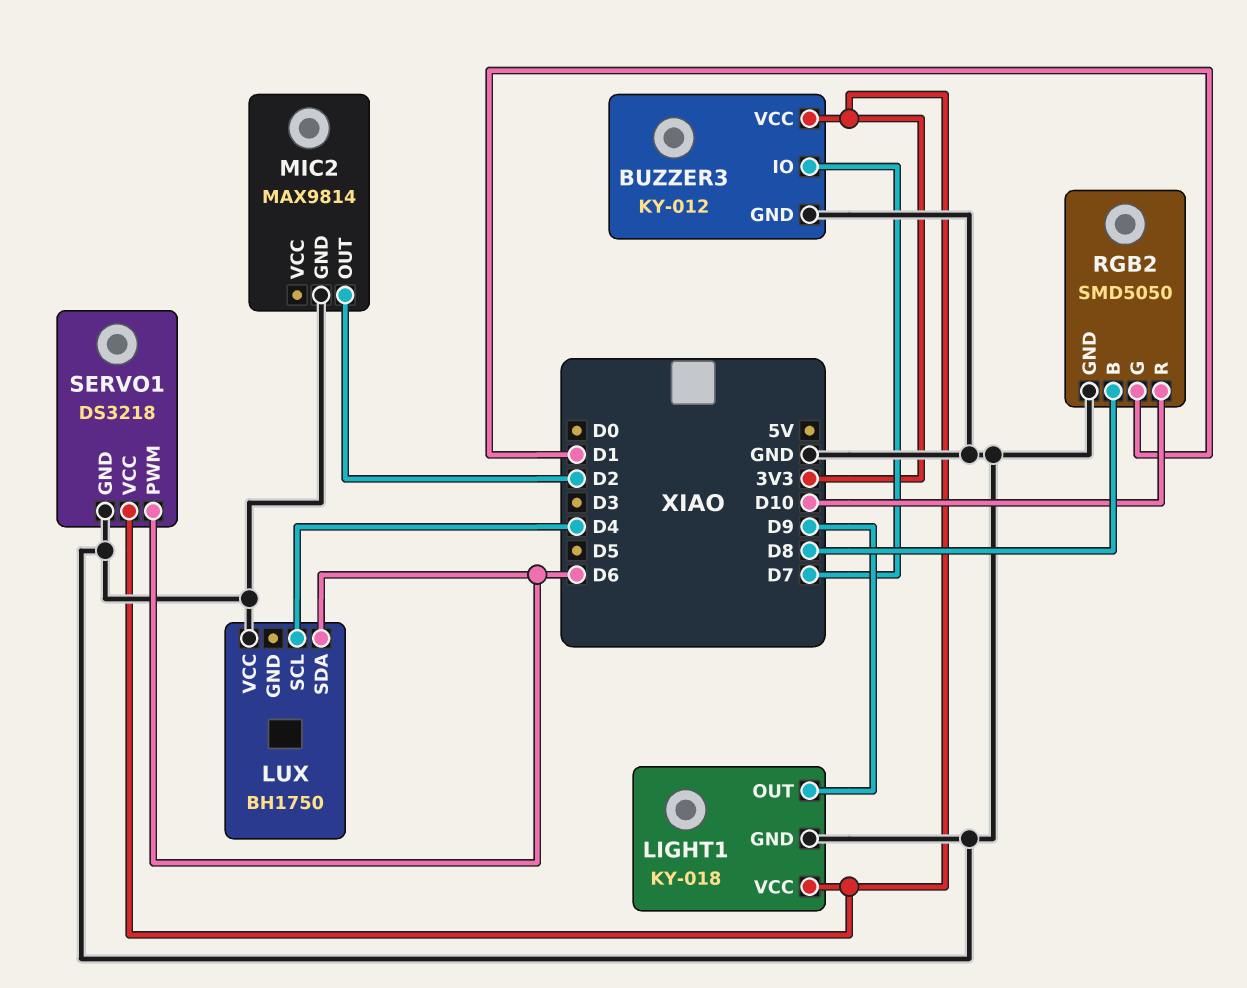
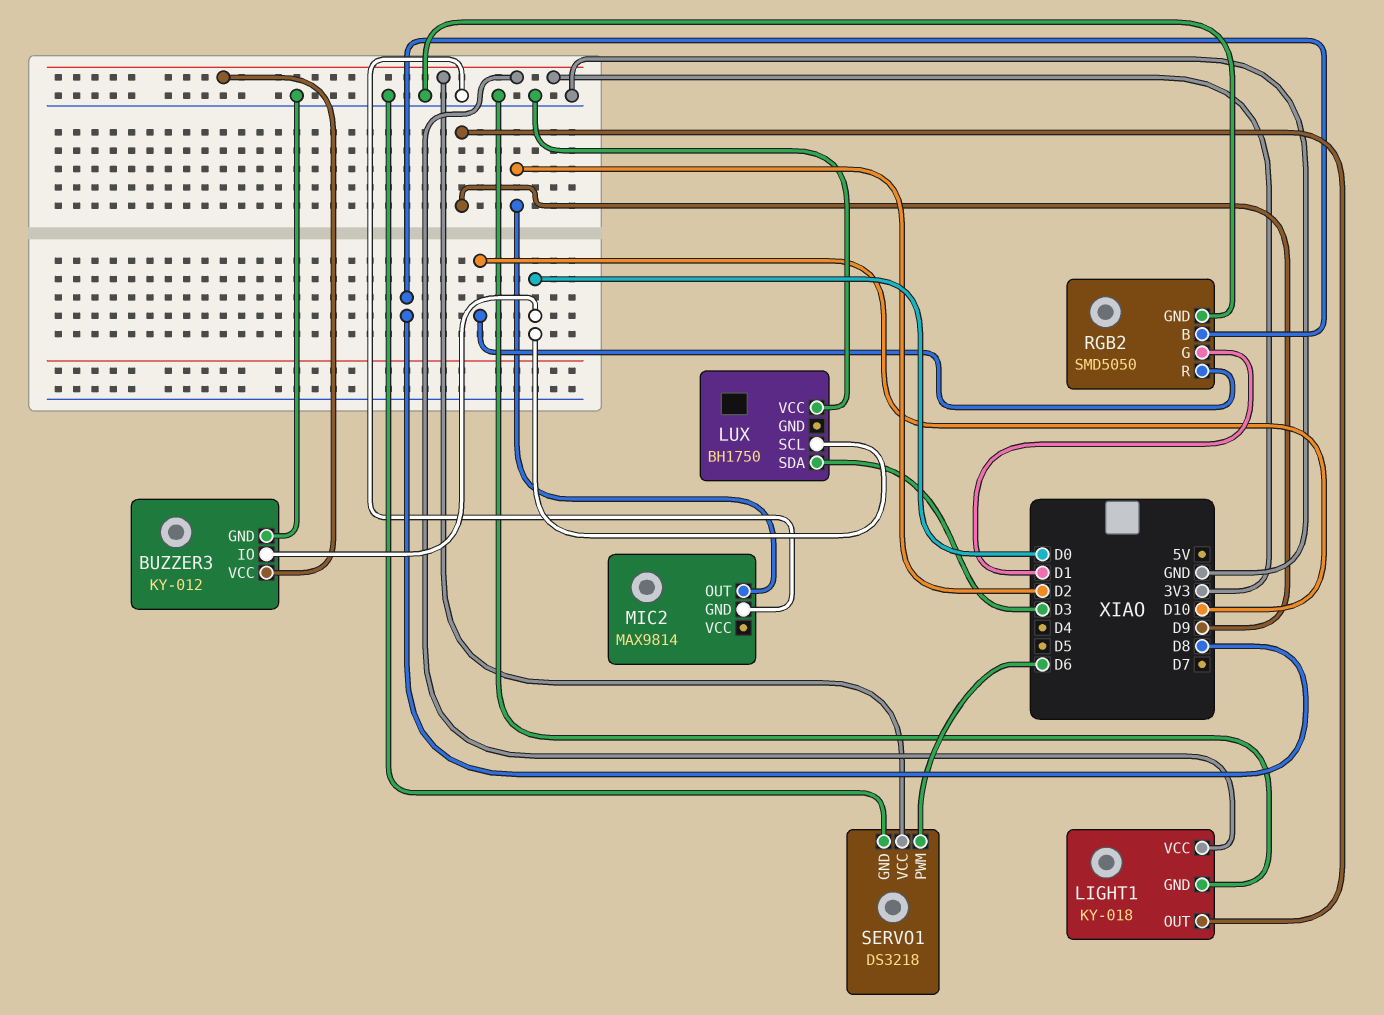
BUZZER3 pin IO: D7 -> D0
LUX pin SCL: D4 -> D0
LUX pin SDA: D6 -> D3

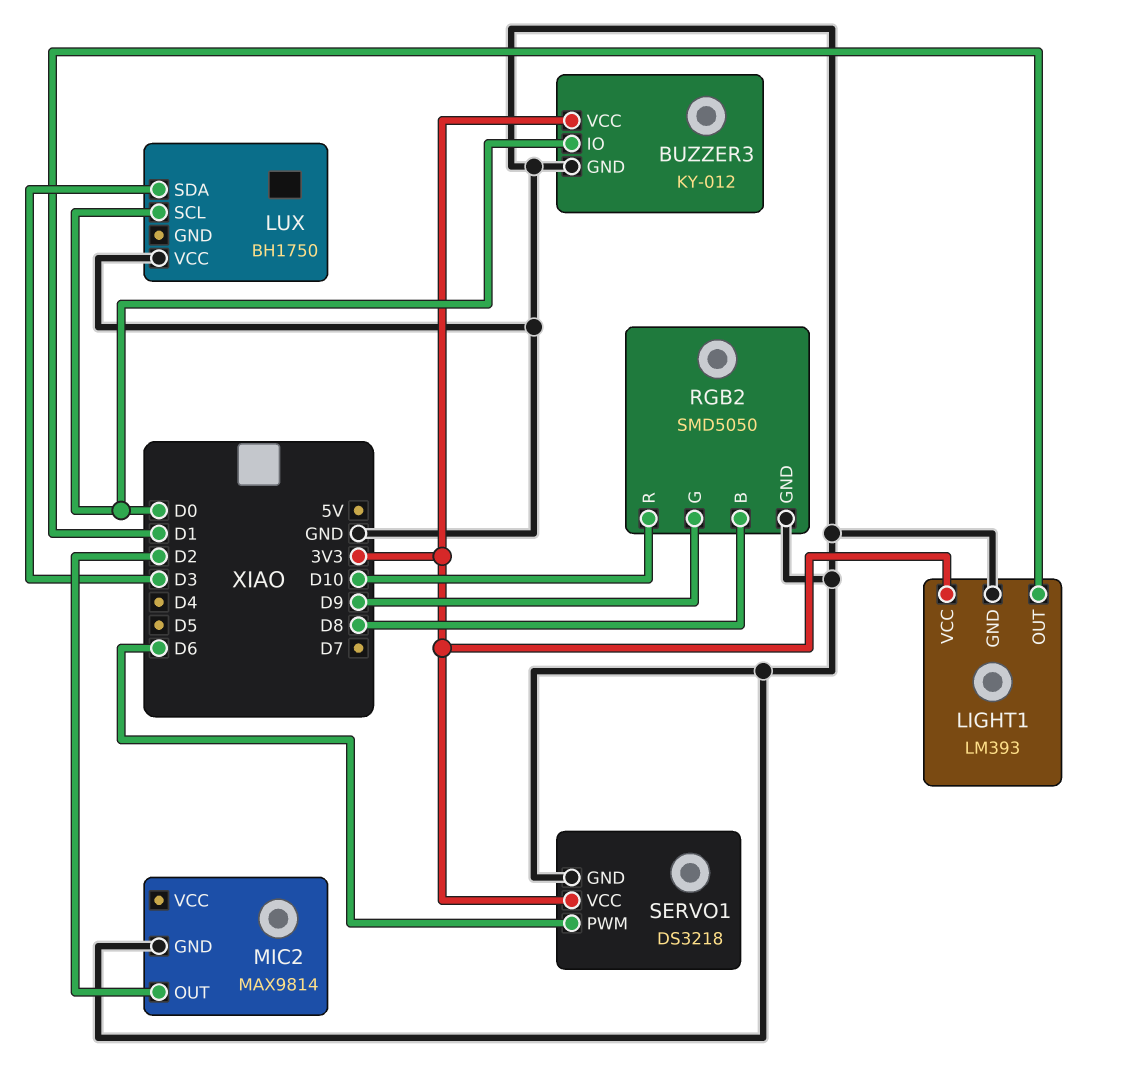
LIGHT1: KY-018 -> LM393
LIGHT1 pin OUT: D9 -> D1
RGB2 pin G: D1 -> D9

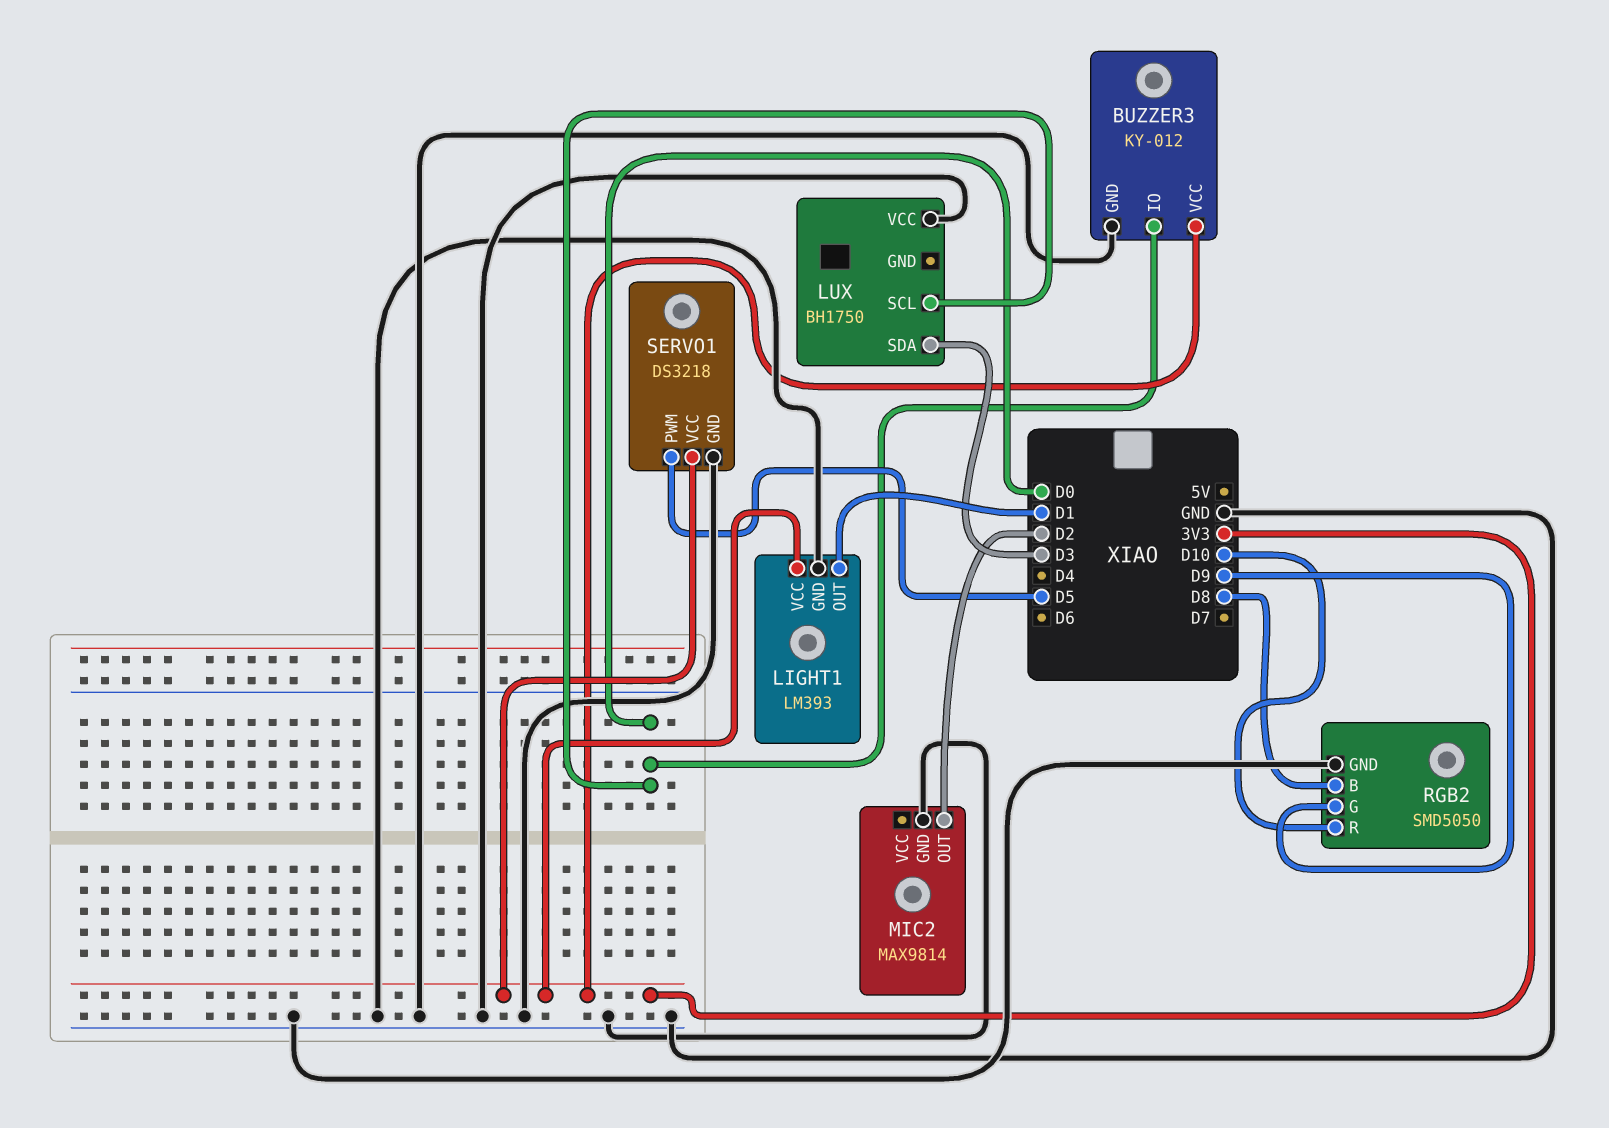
SERVO1 pin PWM: D6 -> D5

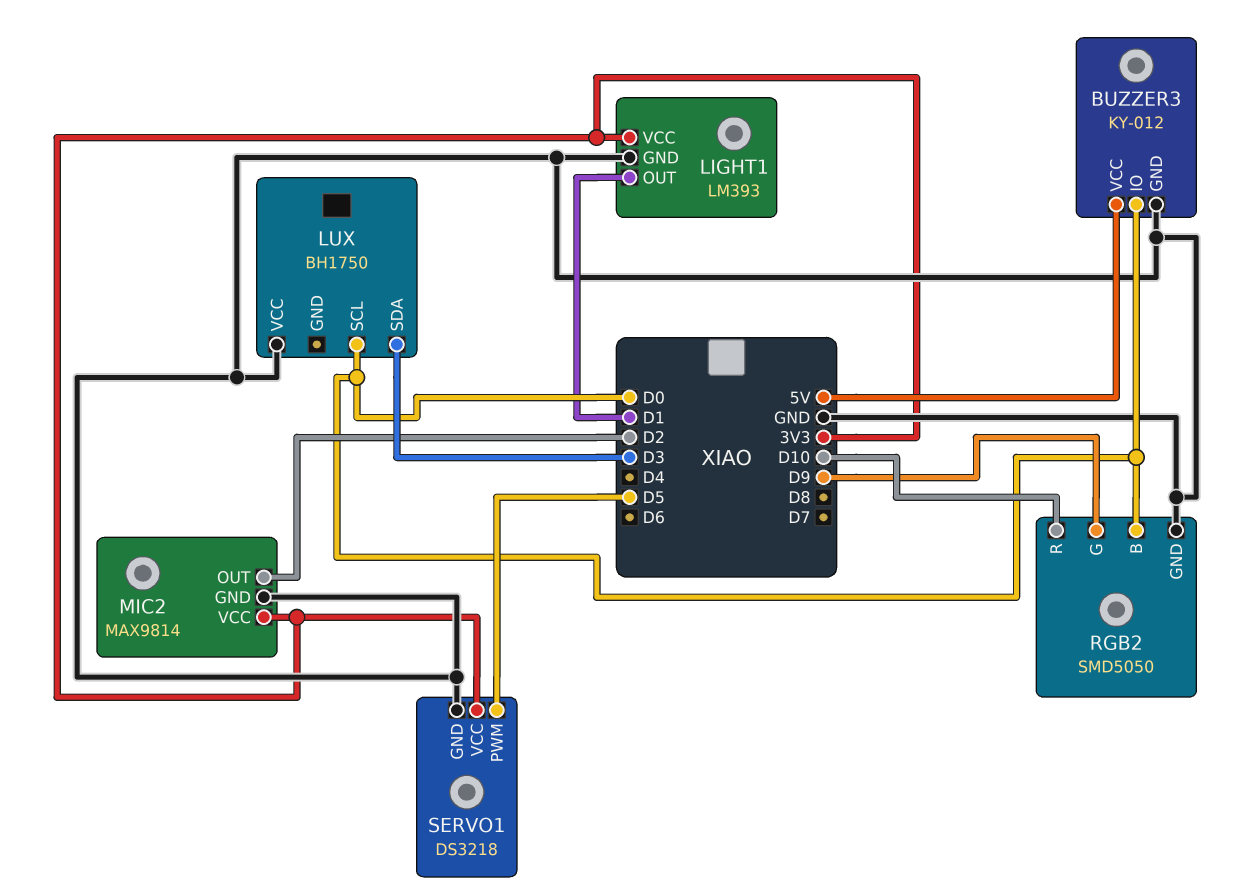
BUZZER3 pin VCC: 3V3 -> 5V
MIC2 pin VCC: none -> 3V3
RGB2 pin B: D8 -> D0

